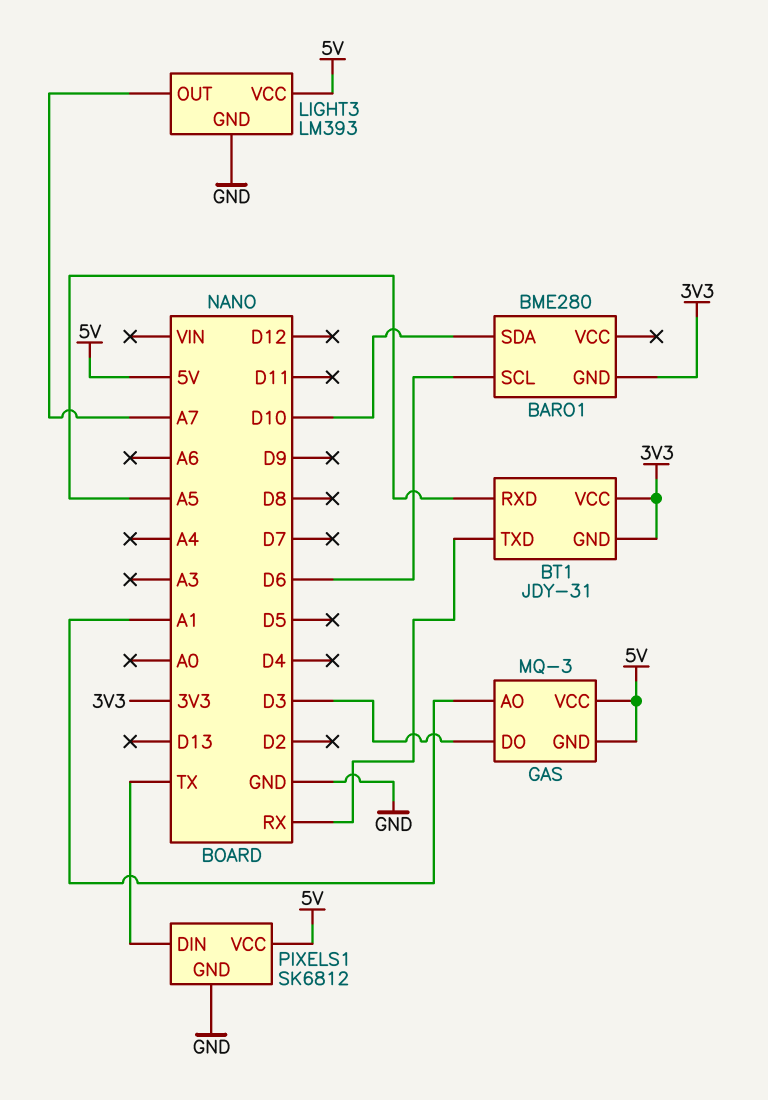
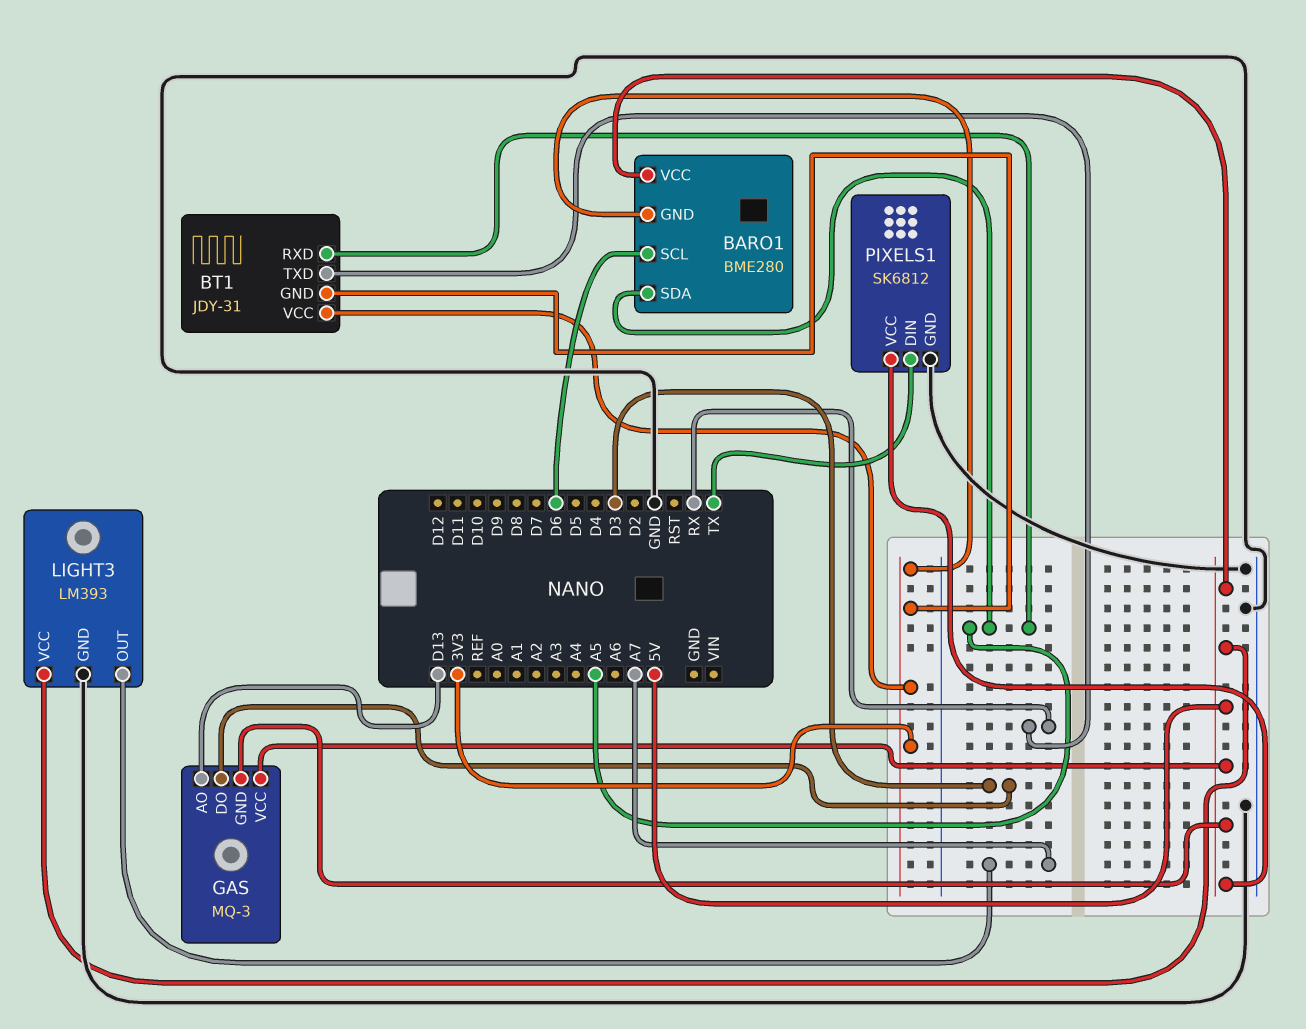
BARO1 pin SDA: D10 -> A5
BARO1 pin VCC: none -> 5V
GAS pin AO: A1 -> D13

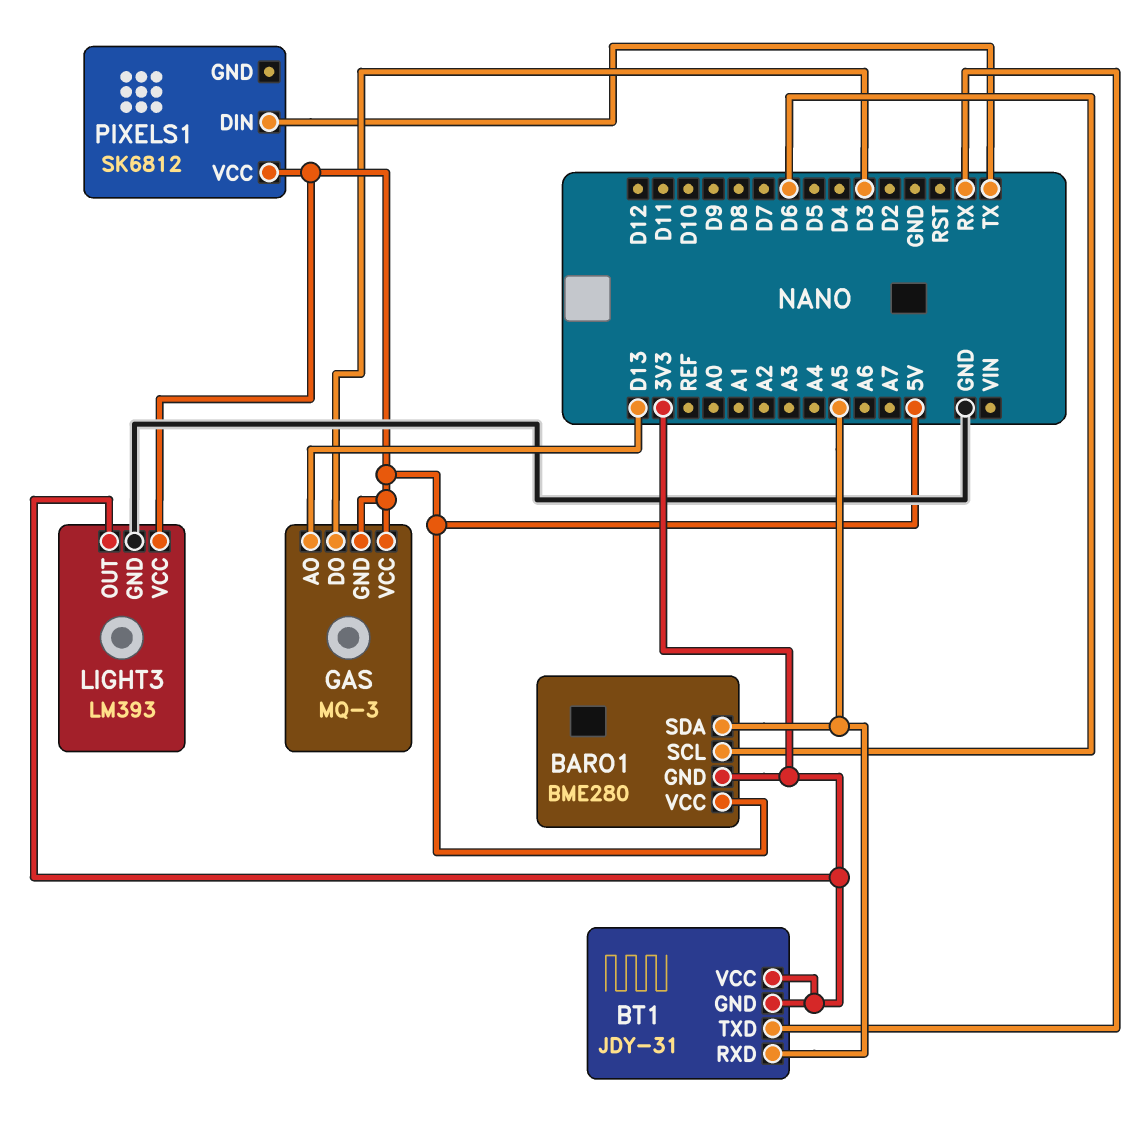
LIGHT3 pin OUT: A7 -> 3V3
PIXELS1 pin GND: GND -> none

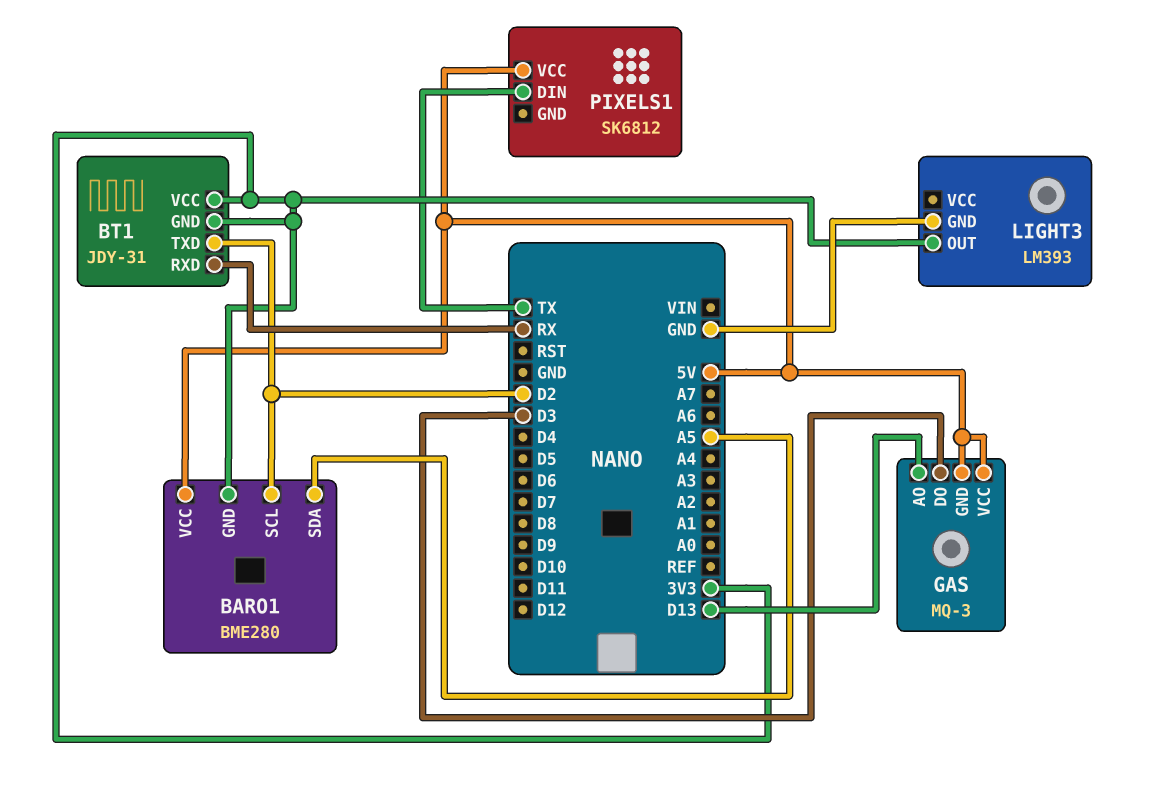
BARO1 pin SCL: D6 -> D2
BT1 pin RXD: A5 -> RX
BT1 pin TXD: RX -> D2
LIGHT3 pin VCC: 5V -> none

